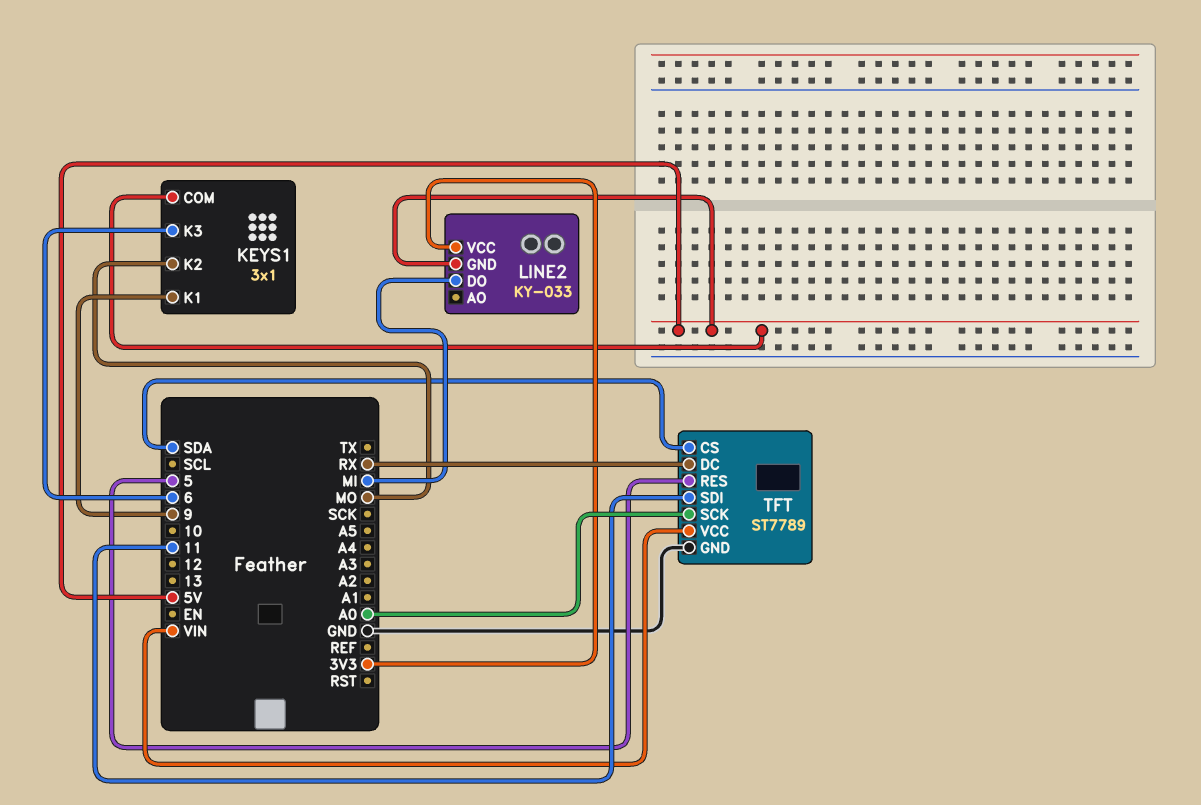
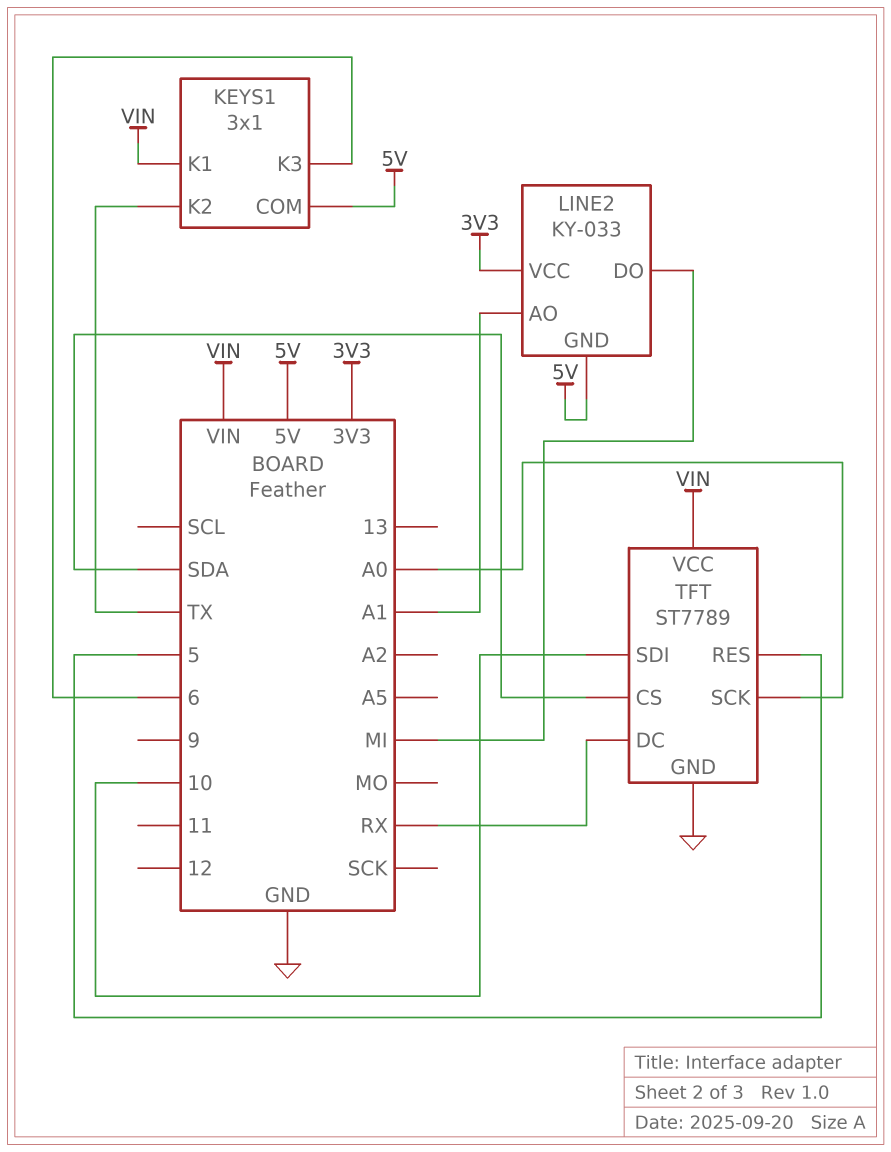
KEYS1 pin K1: 9 -> VIN
KEYS1 pin K2: MO -> TX
LINE2 pin AO: none -> A1
TFT pin SDI: 11 -> 10

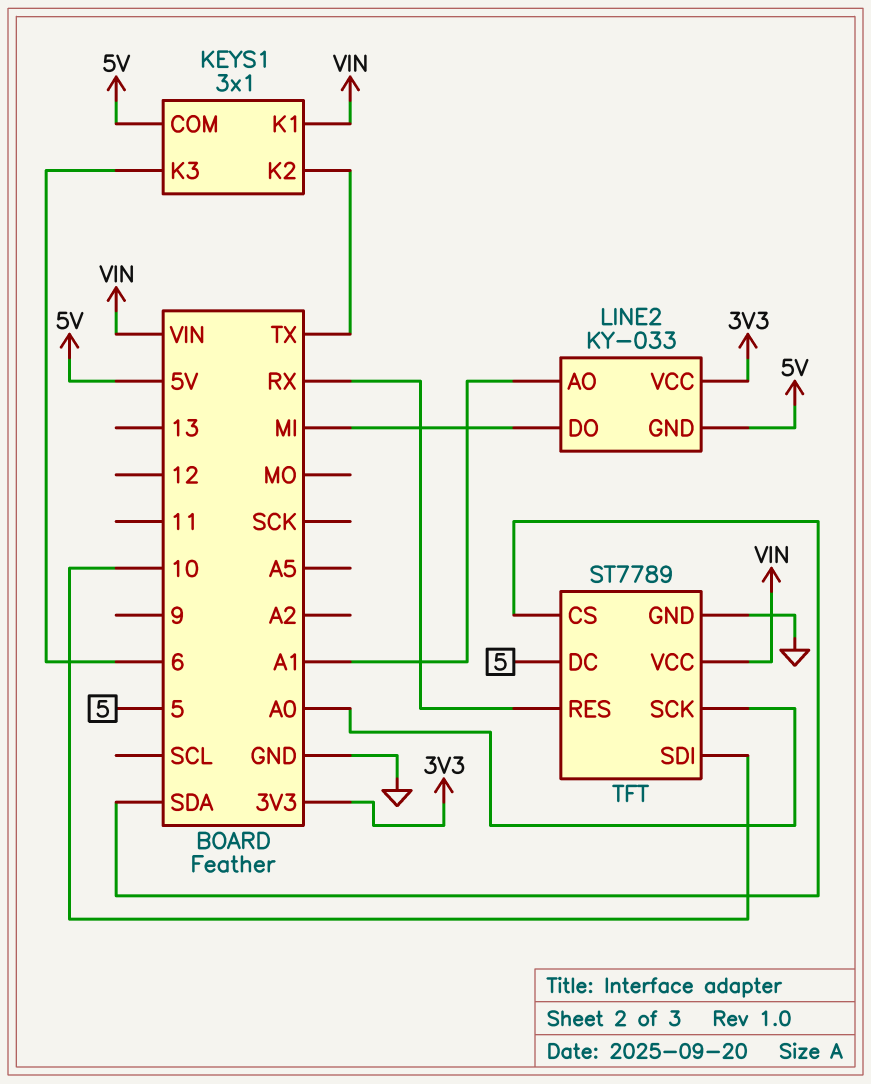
TFT pin DC: RX -> 5
TFT pin RES: 5 -> RX

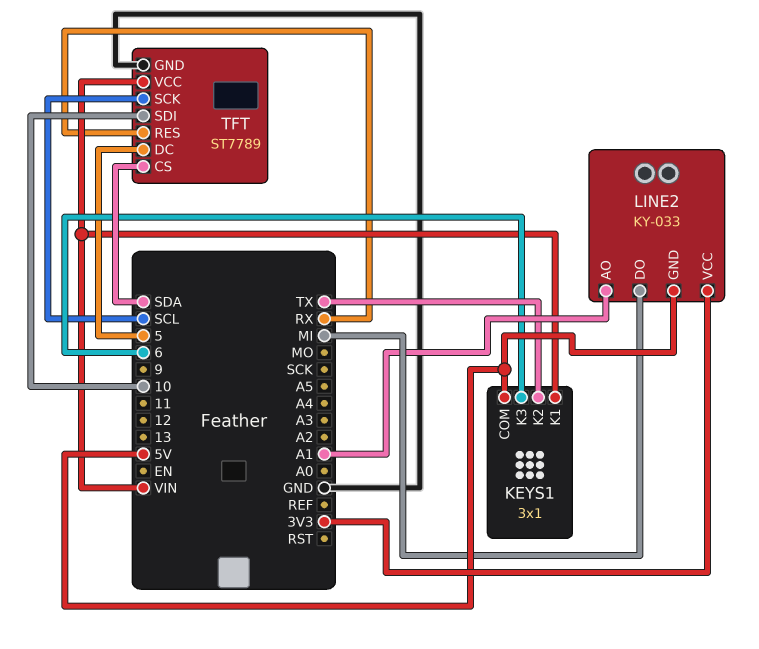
TFT pin SCK: A0 -> SCL

